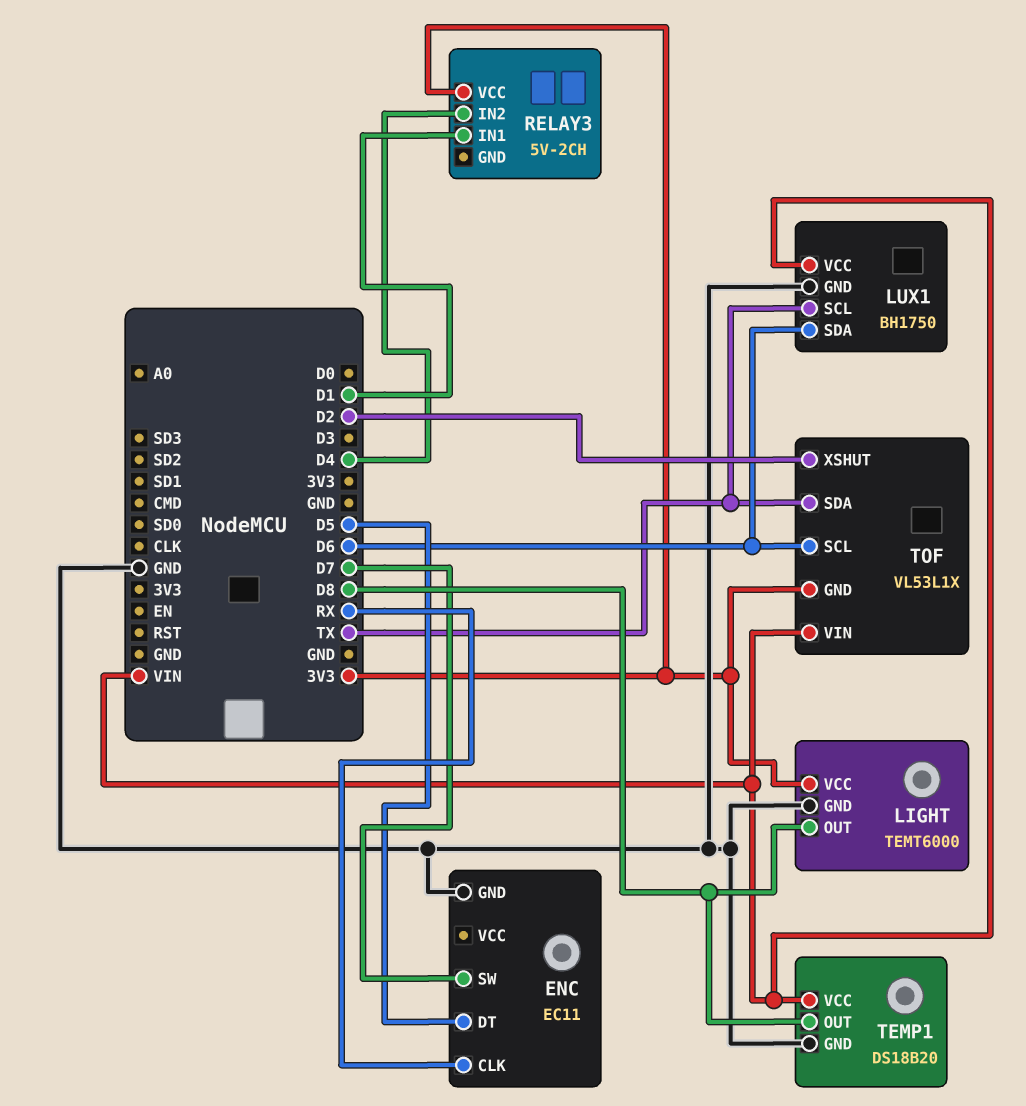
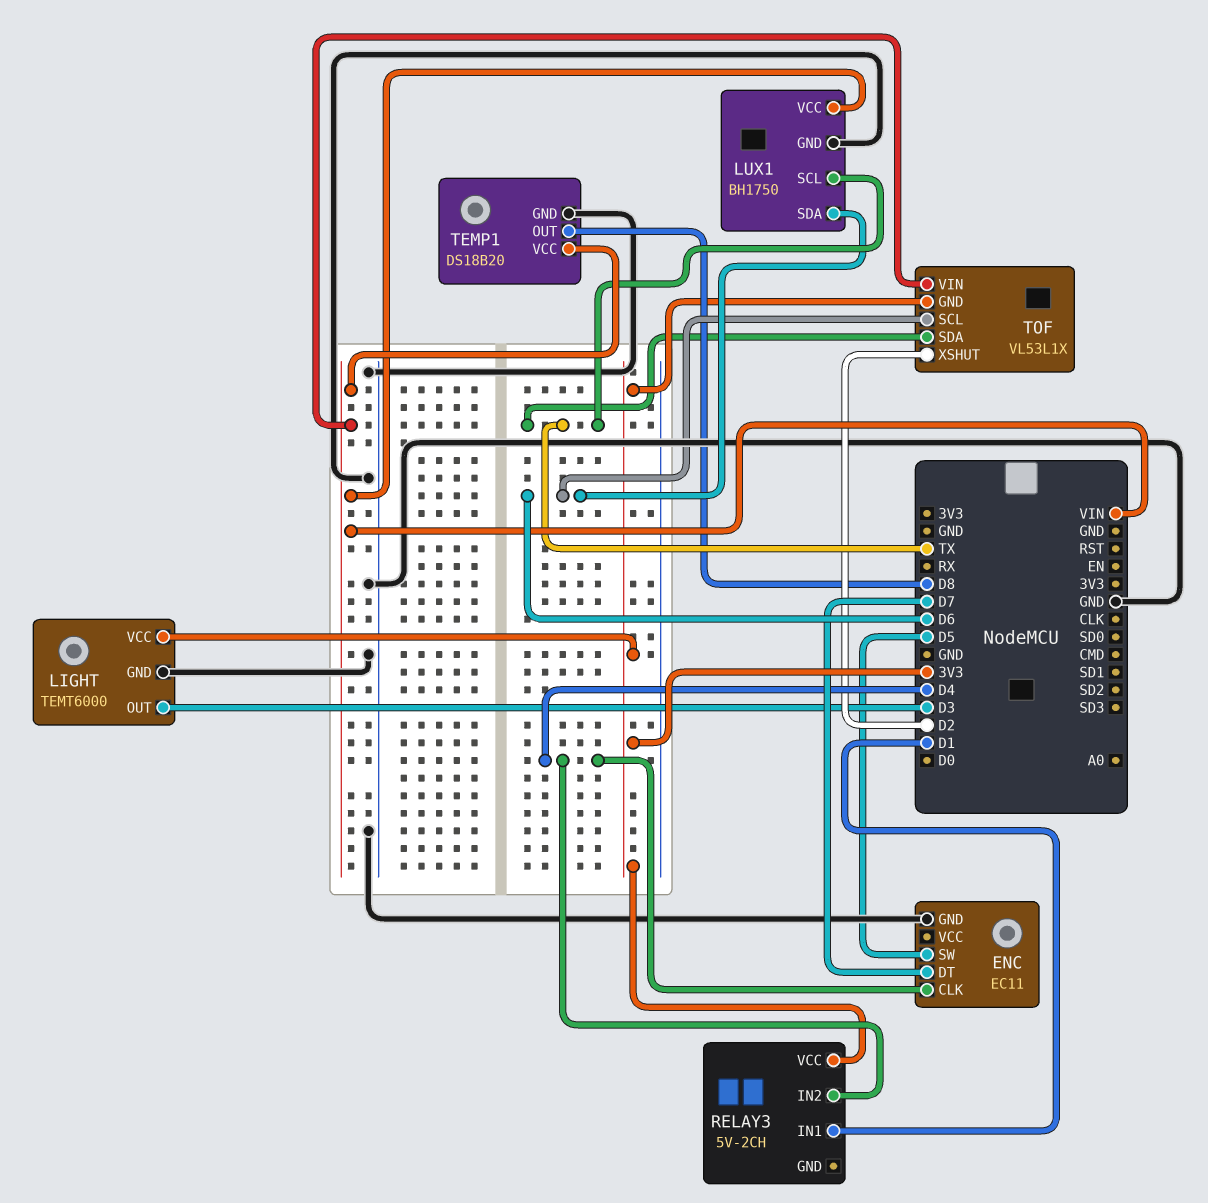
ENC pin CLK: RX -> D4
ENC pin DT: D5 -> D7
ENC pin SW: D7 -> D5
LIGHT pin OUT: D8 -> D3

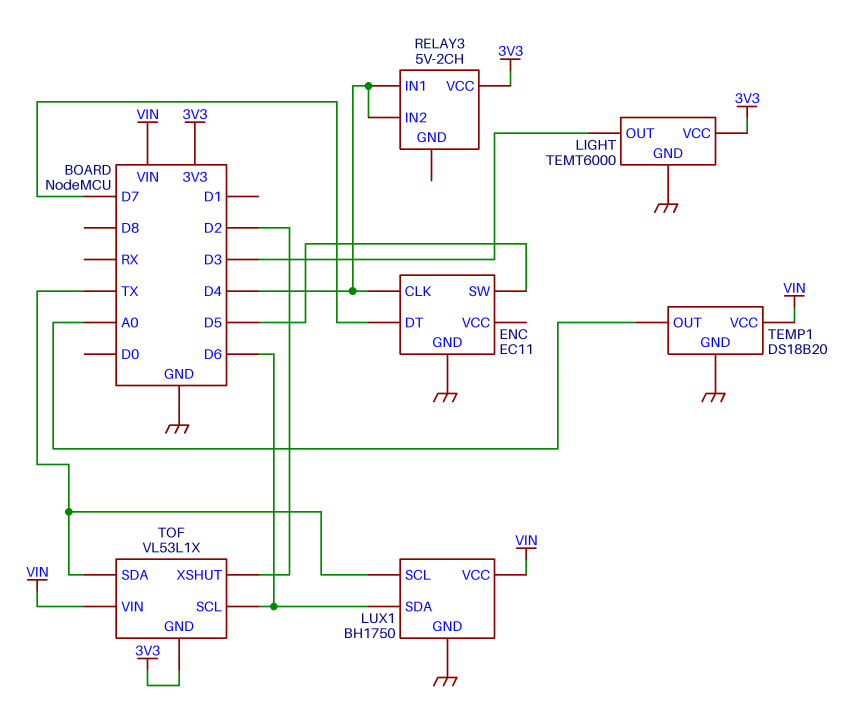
RELAY3 pin IN1: D1 -> D4
TEMP1 pin OUT: D8 -> A0

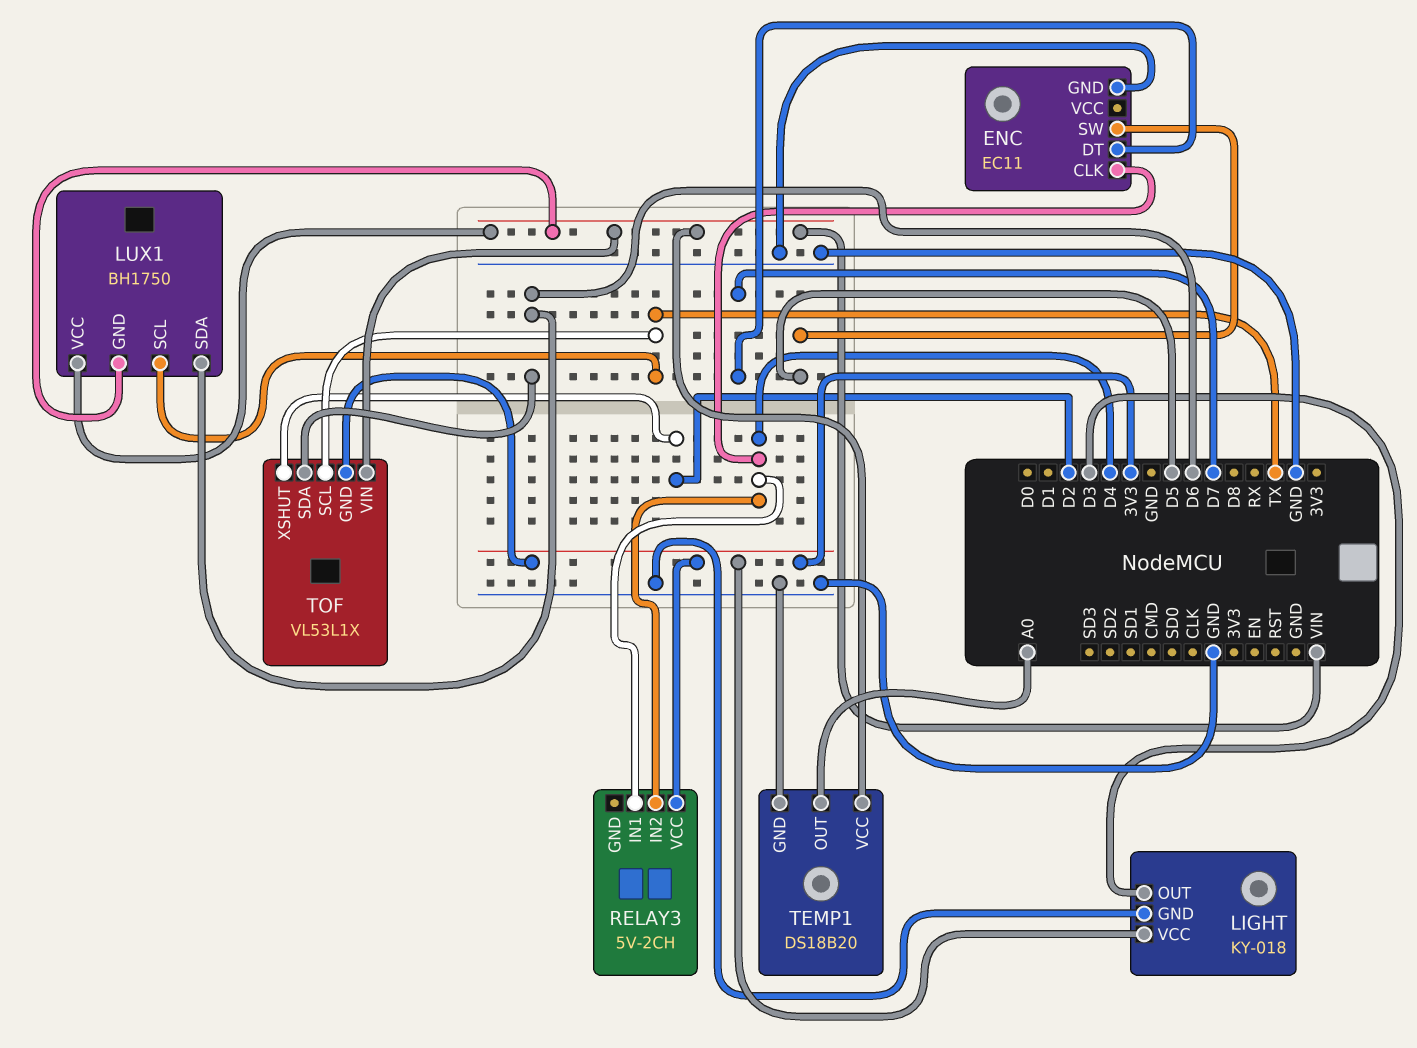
LIGHT: TEMT6000 -> KY-018
LUX1 pin GND: GND -> VIN
TOF pin SCL: D6 -> TX
TOF pin SDA: TX -> D6

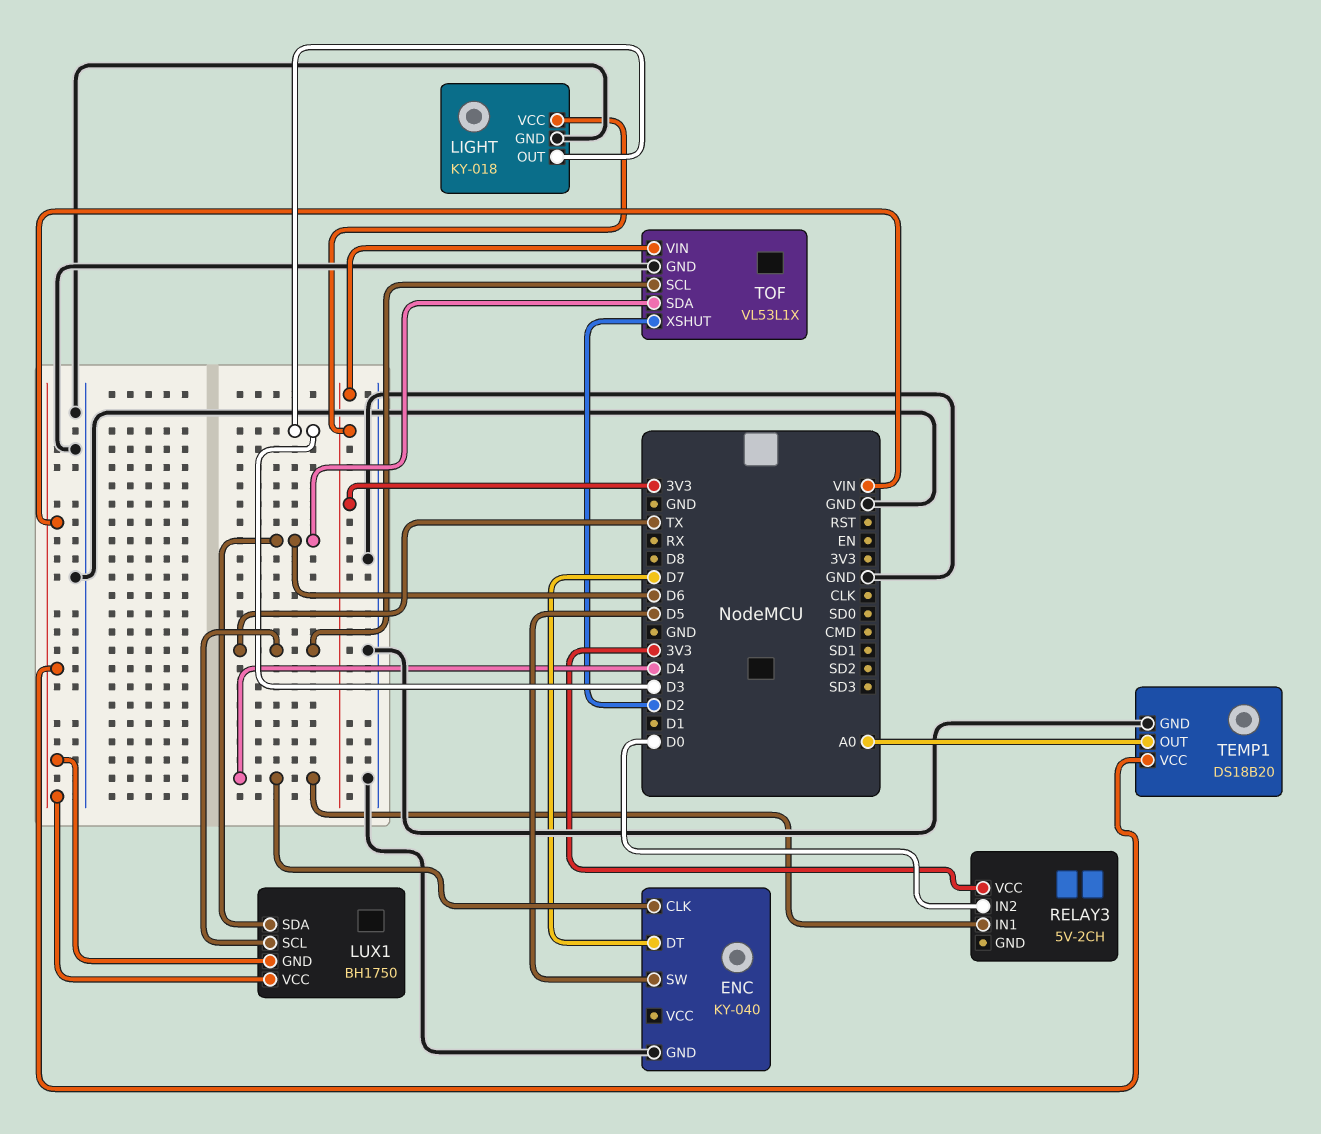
ENC: EC11 -> KY-040
RELAY3 pin IN2: D4 -> D0
TOF pin GND: 3V3 -> GND
TOF pin VIN: VIN -> 3V3

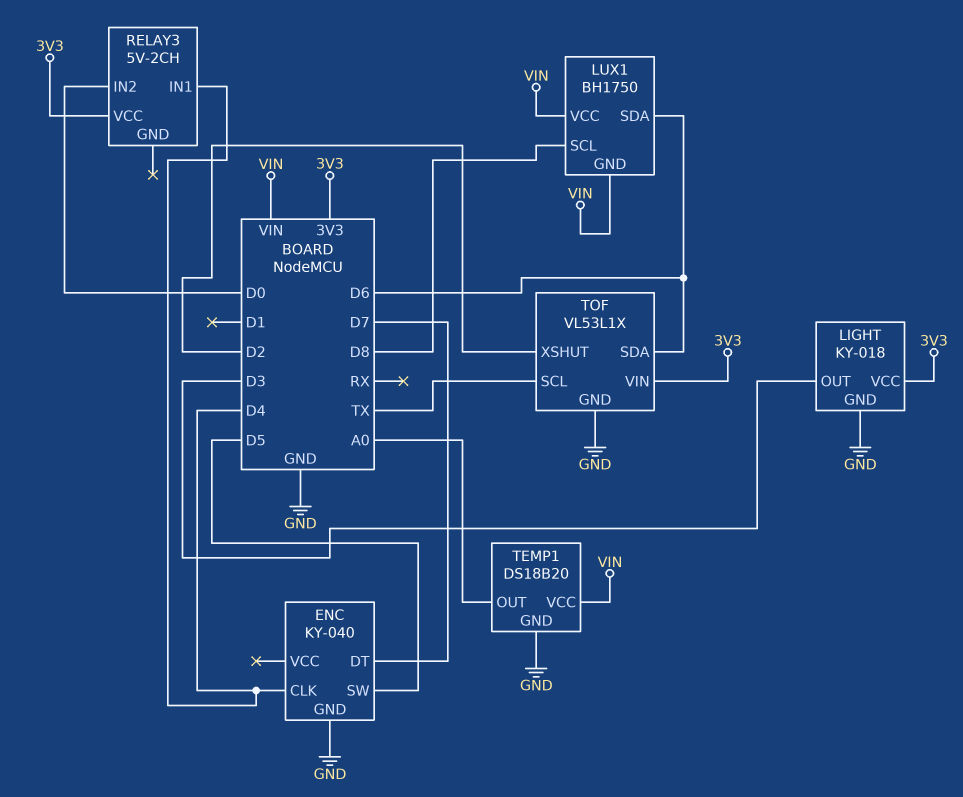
LUX1 pin SCL: TX -> D8

